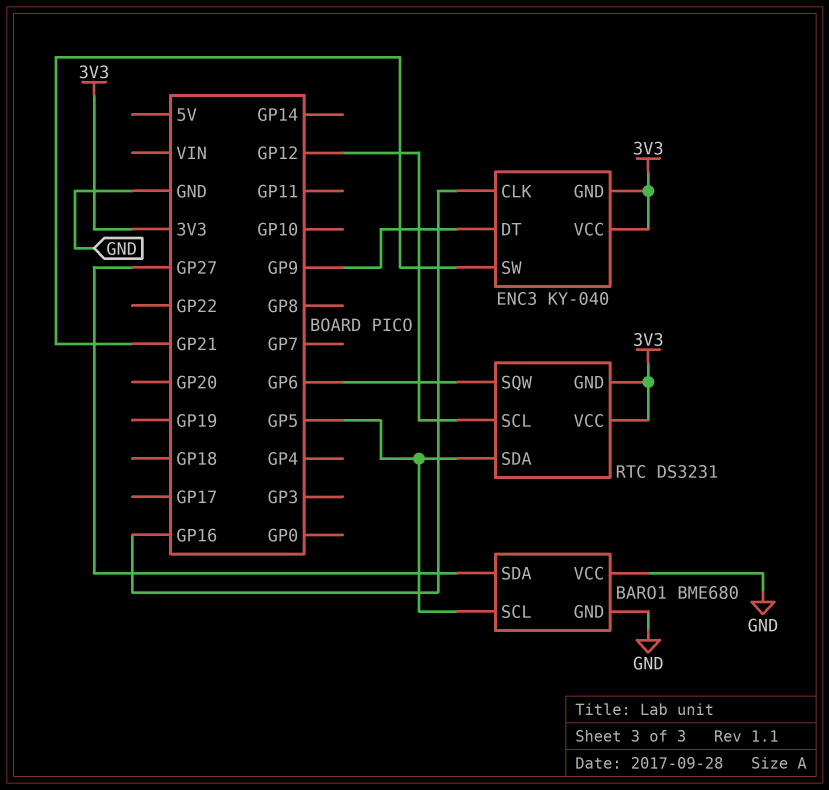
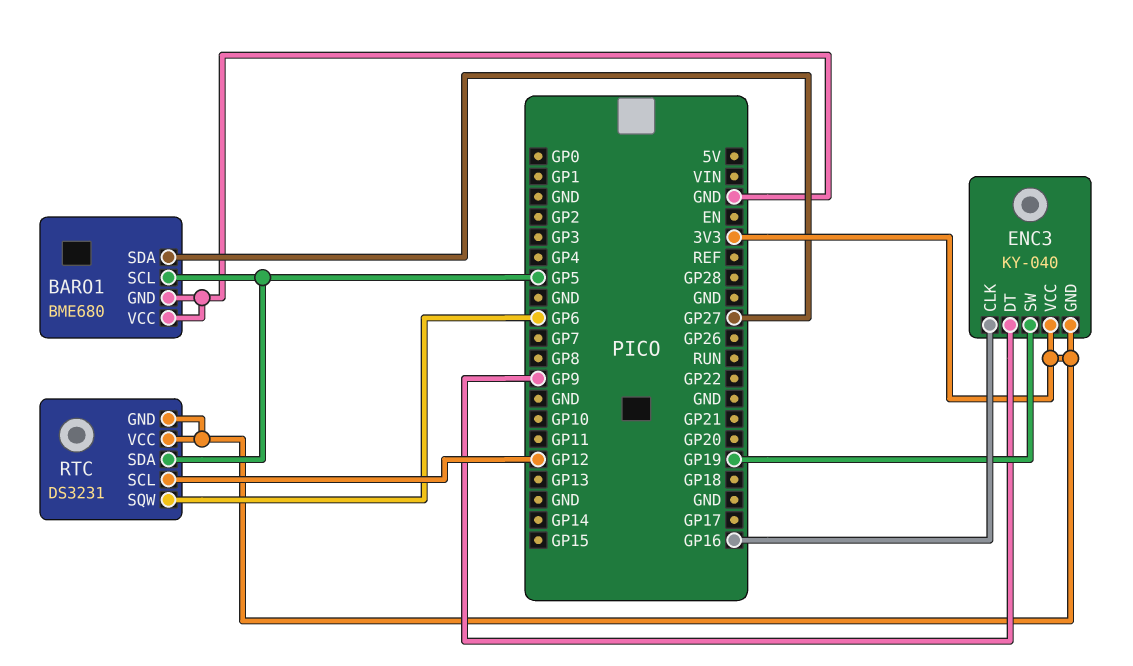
ENC3 pin SW: GP21 -> GP19

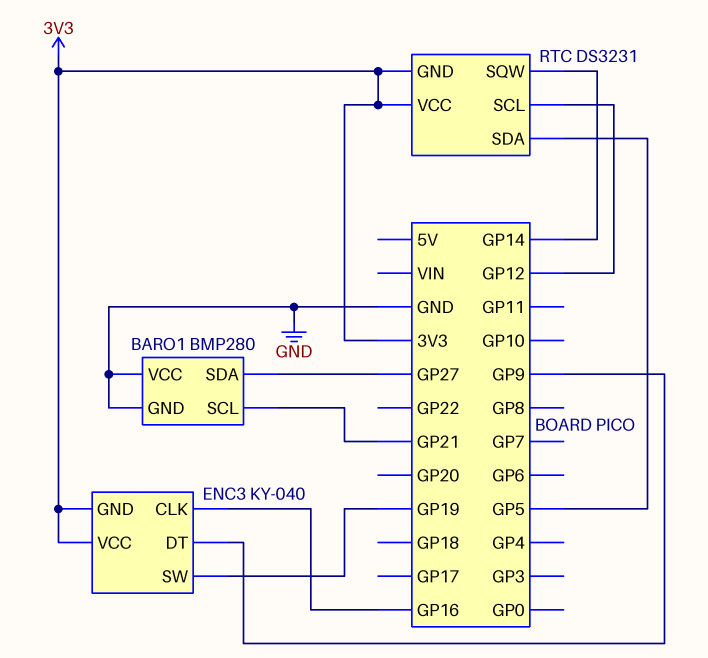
BARO1: BME680 -> BMP280
BARO1 pin SCL: GP5 -> GP21
RTC pin SQW: GP6 -> GP14

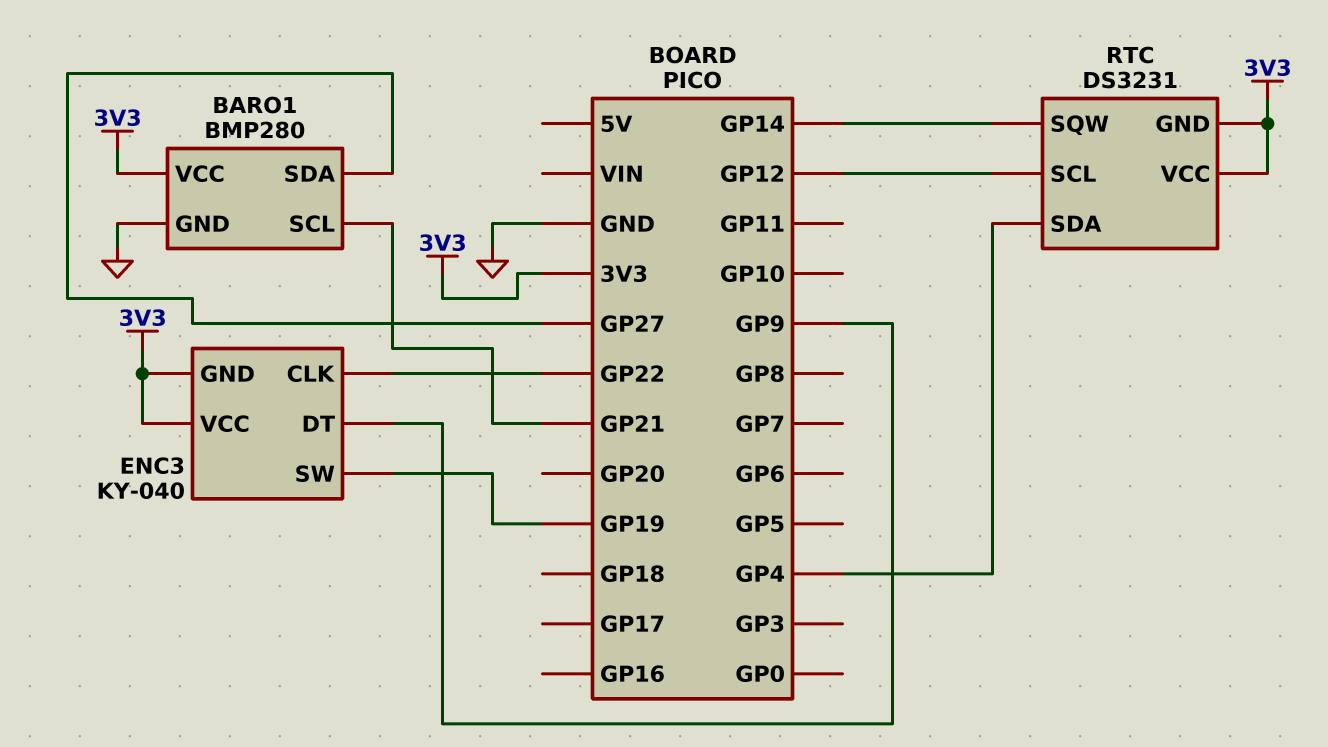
BARO1 pin VCC: GND -> 3V3
ENC3 pin CLK: GP16 -> GP22
RTC pin SDA: GP5 -> GP4

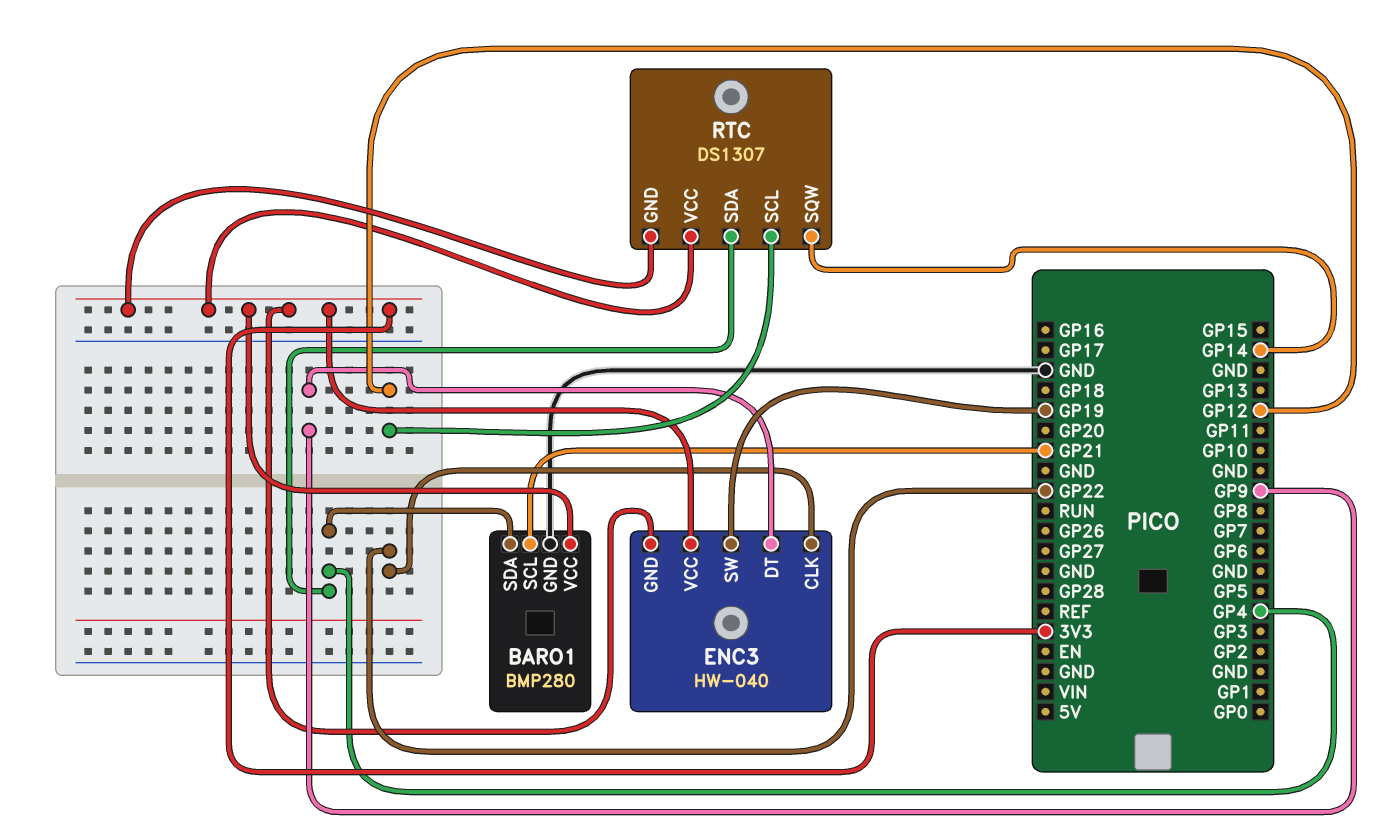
BARO1 pin SDA: GP27 -> GP4
ENC3: KY-040 -> HW-040
RTC: DS3231 -> DS1307

